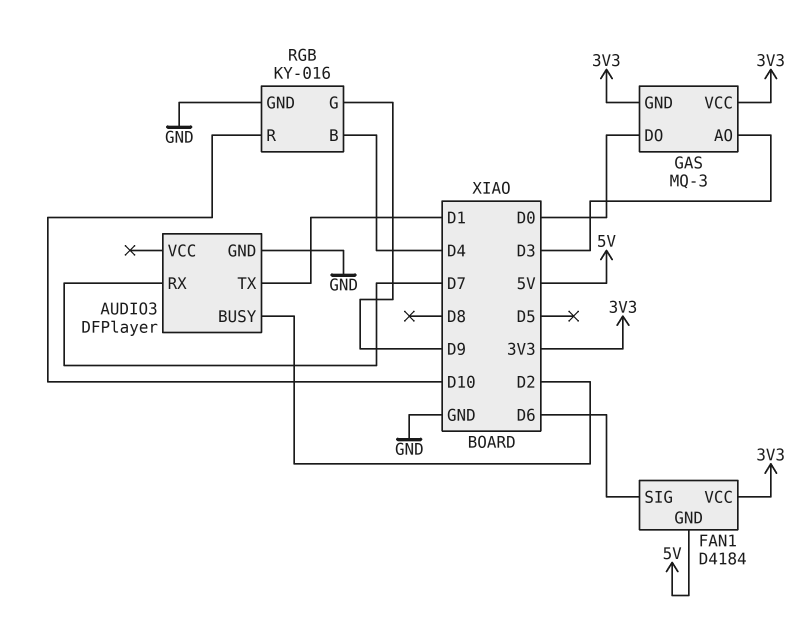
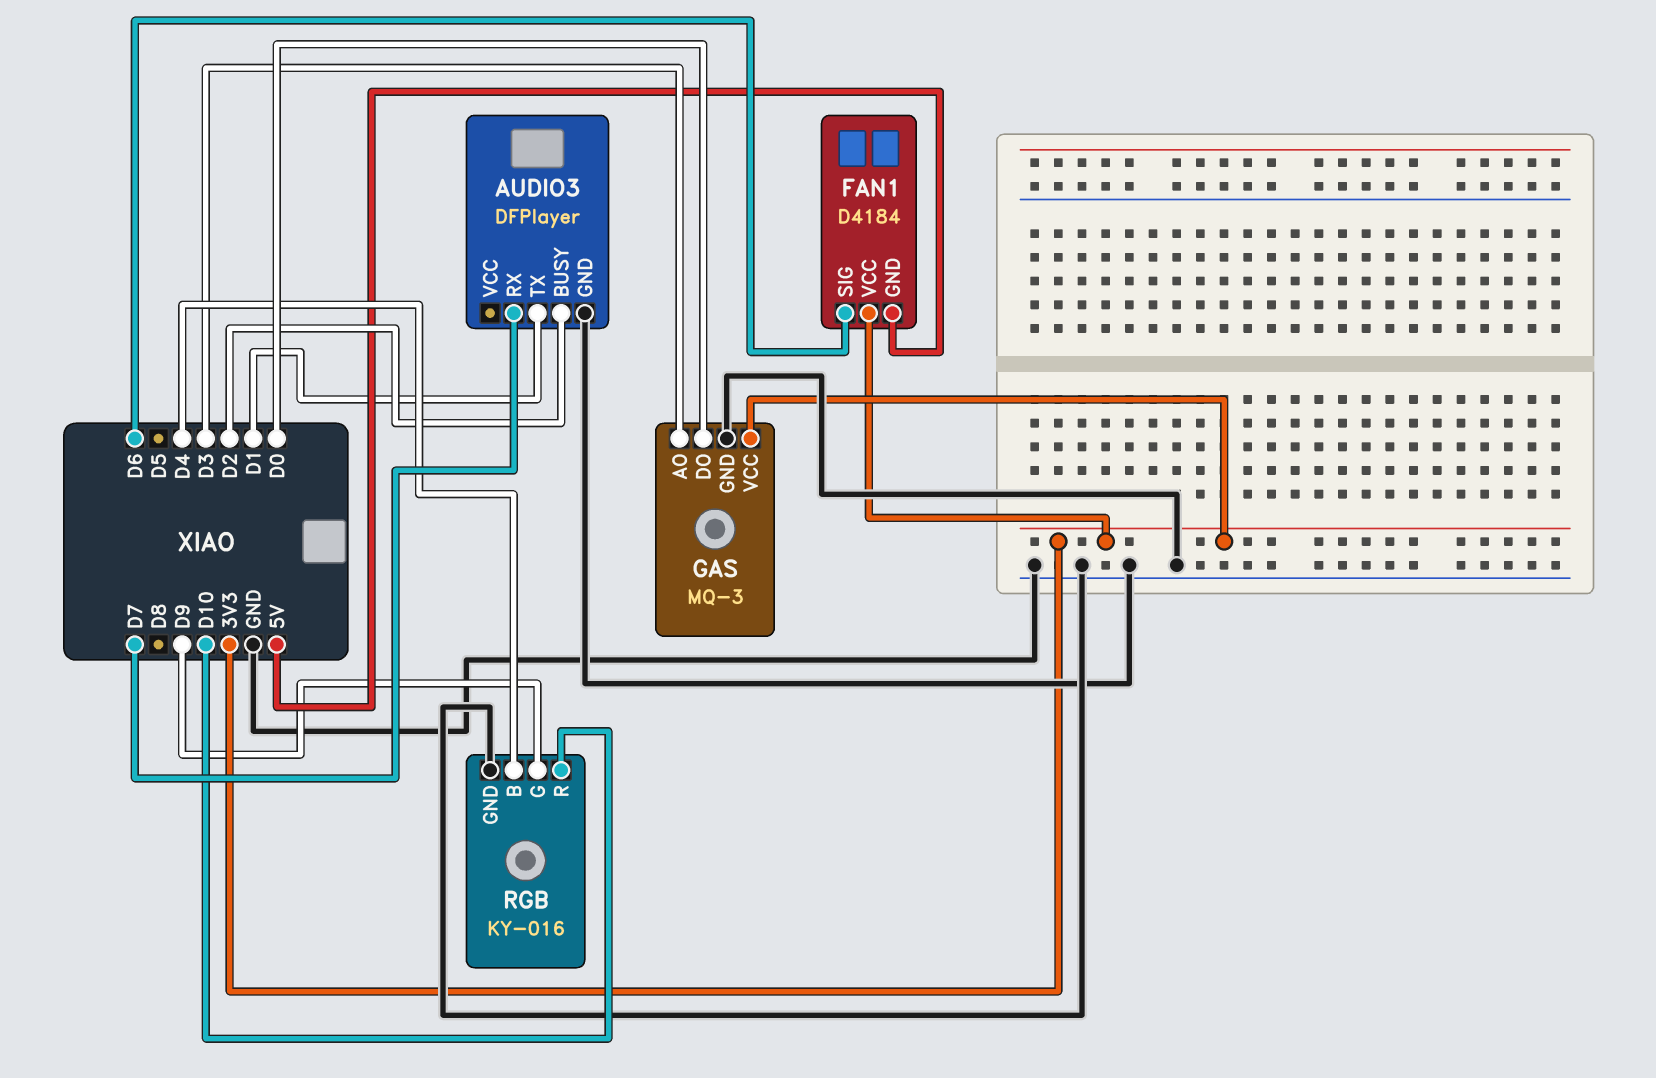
GAS pin GND: 3V3 -> GND

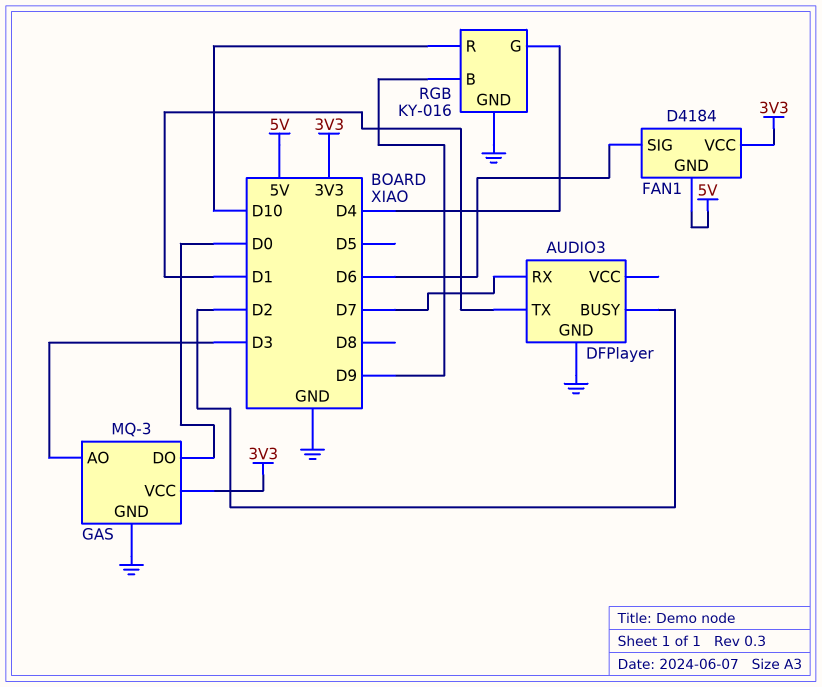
RGB pin B: D4 -> D9
RGB pin G: D9 -> D4

